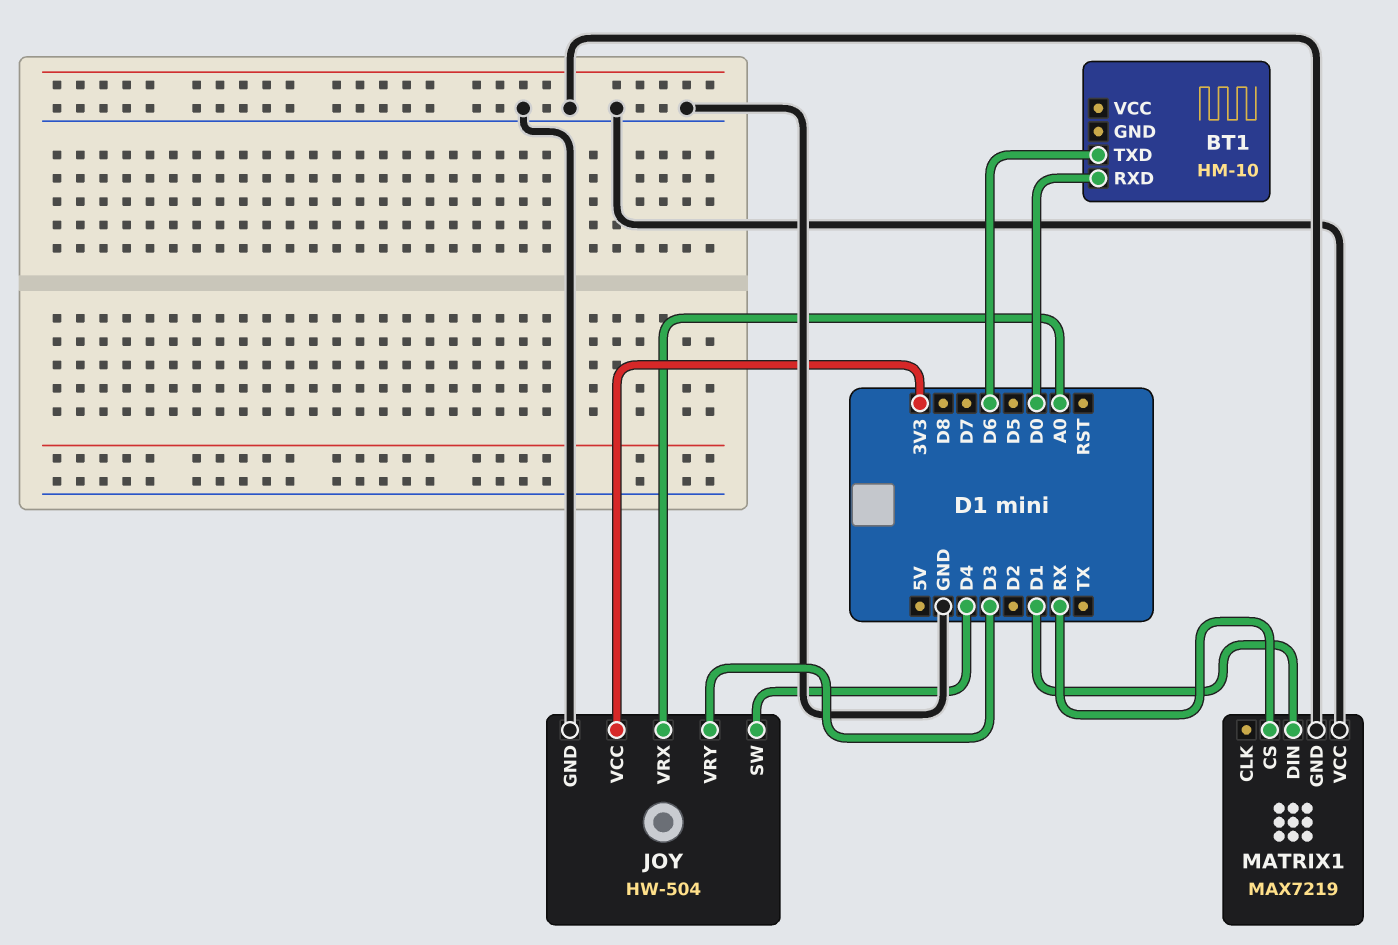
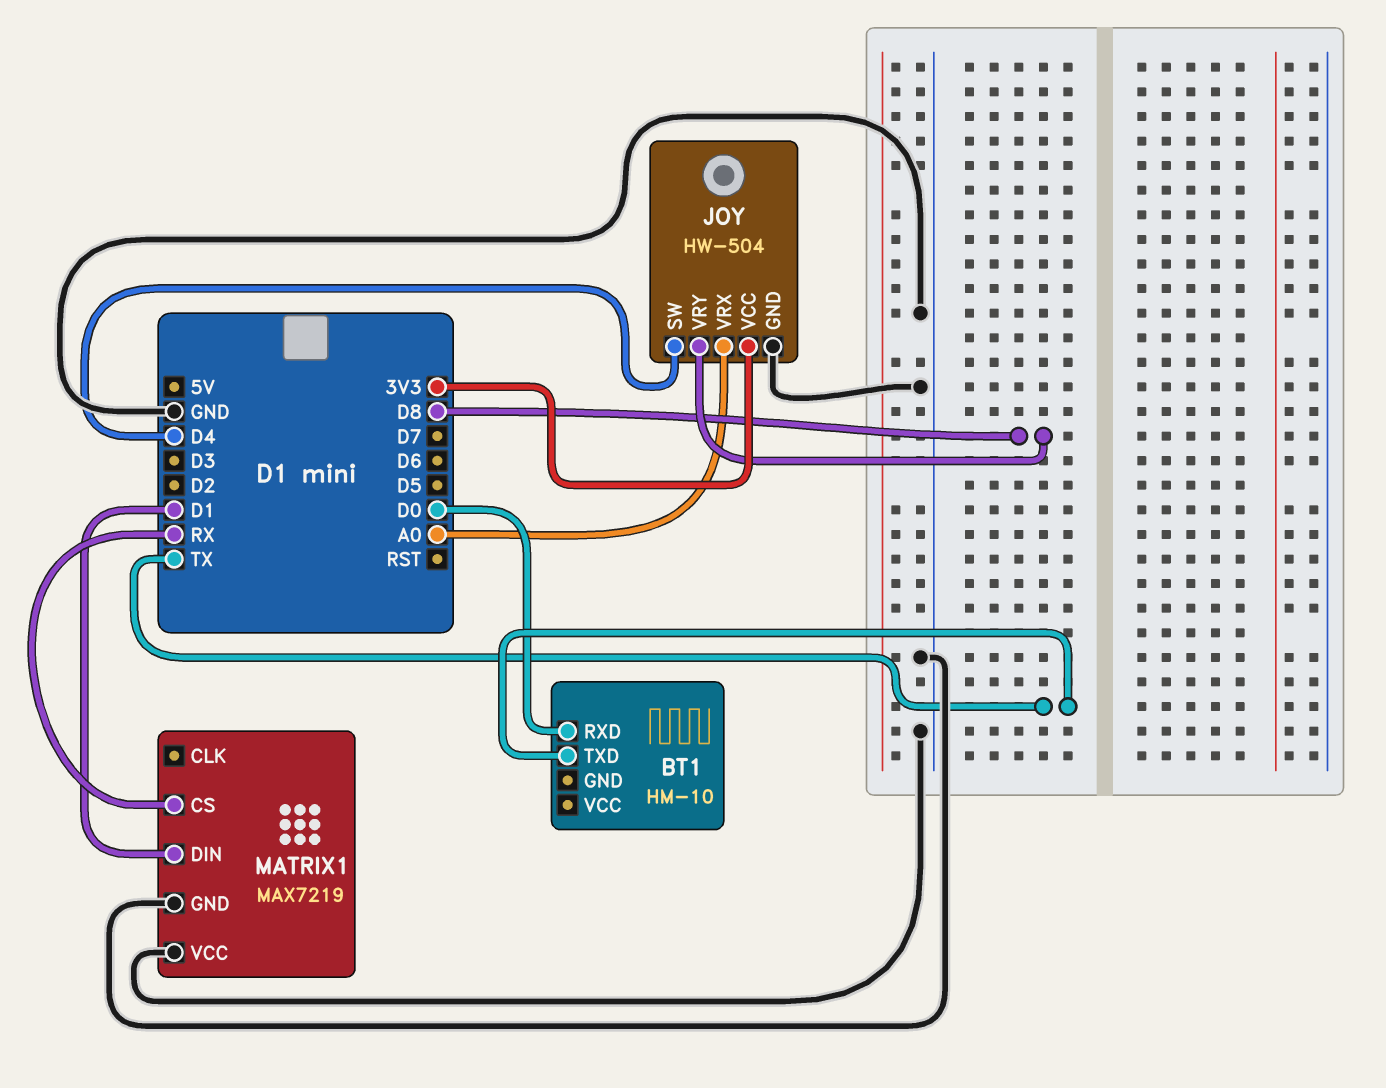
BT1 pin TXD: D6 -> TX
JOY pin VRY: D3 -> D8

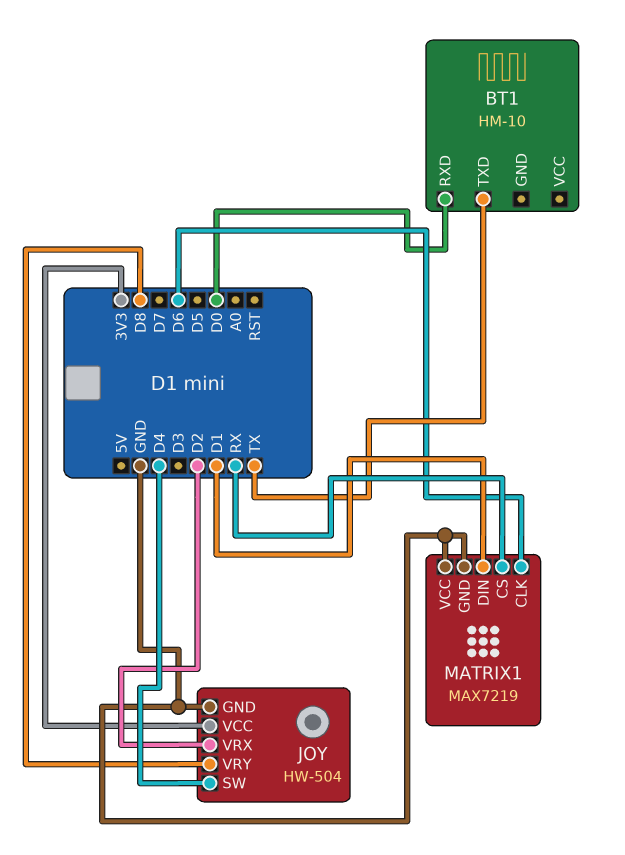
JOY pin VRX: A0 -> D2
MATRIX1 pin CLK: none -> D6

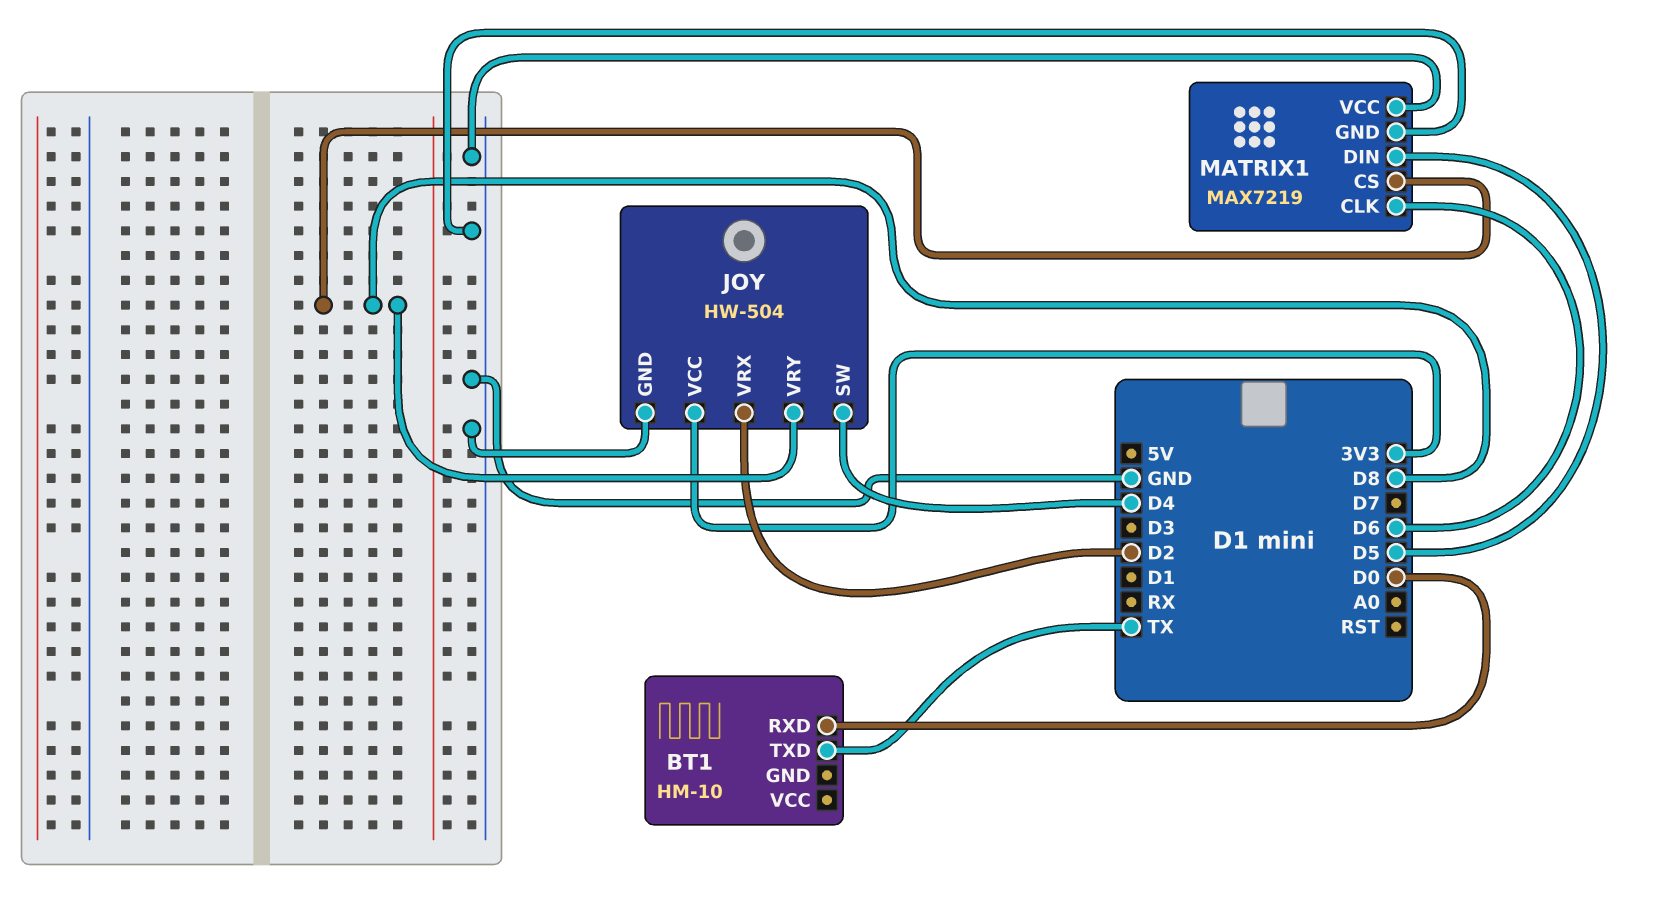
MATRIX1 pin CS: RX -> D8
MATRIX1 pin DIN: D1 -> D5

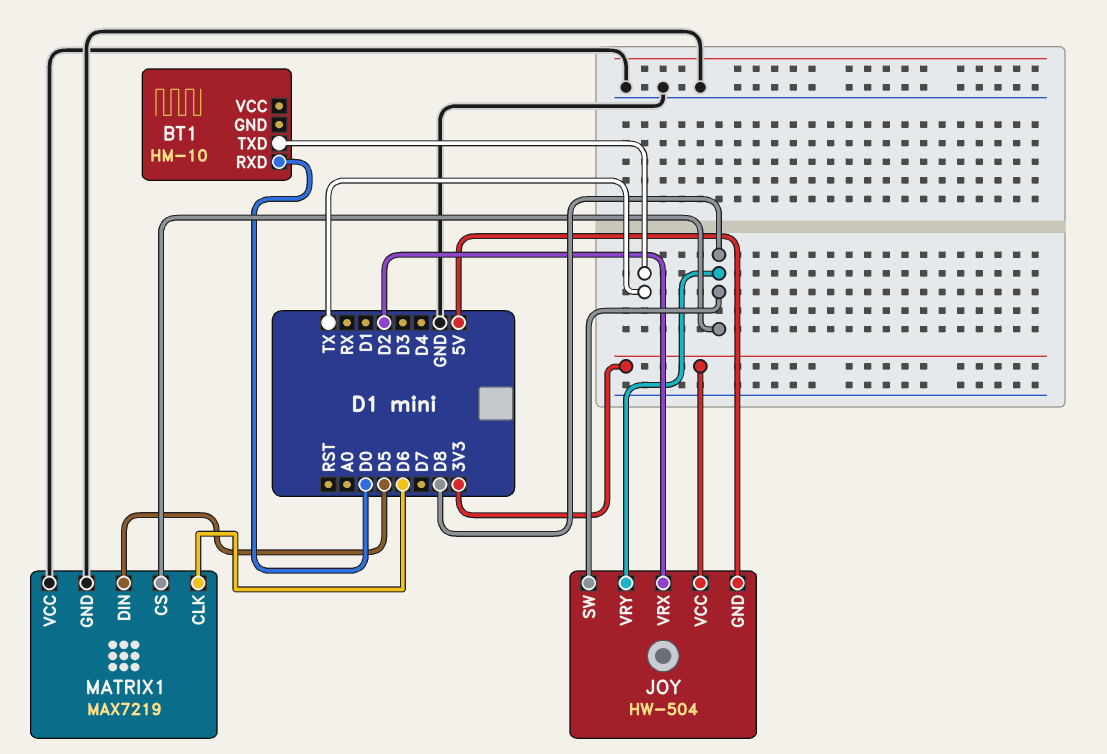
JOY pin GND: GND -> 5V
JOY pin SW: D4 -> D8

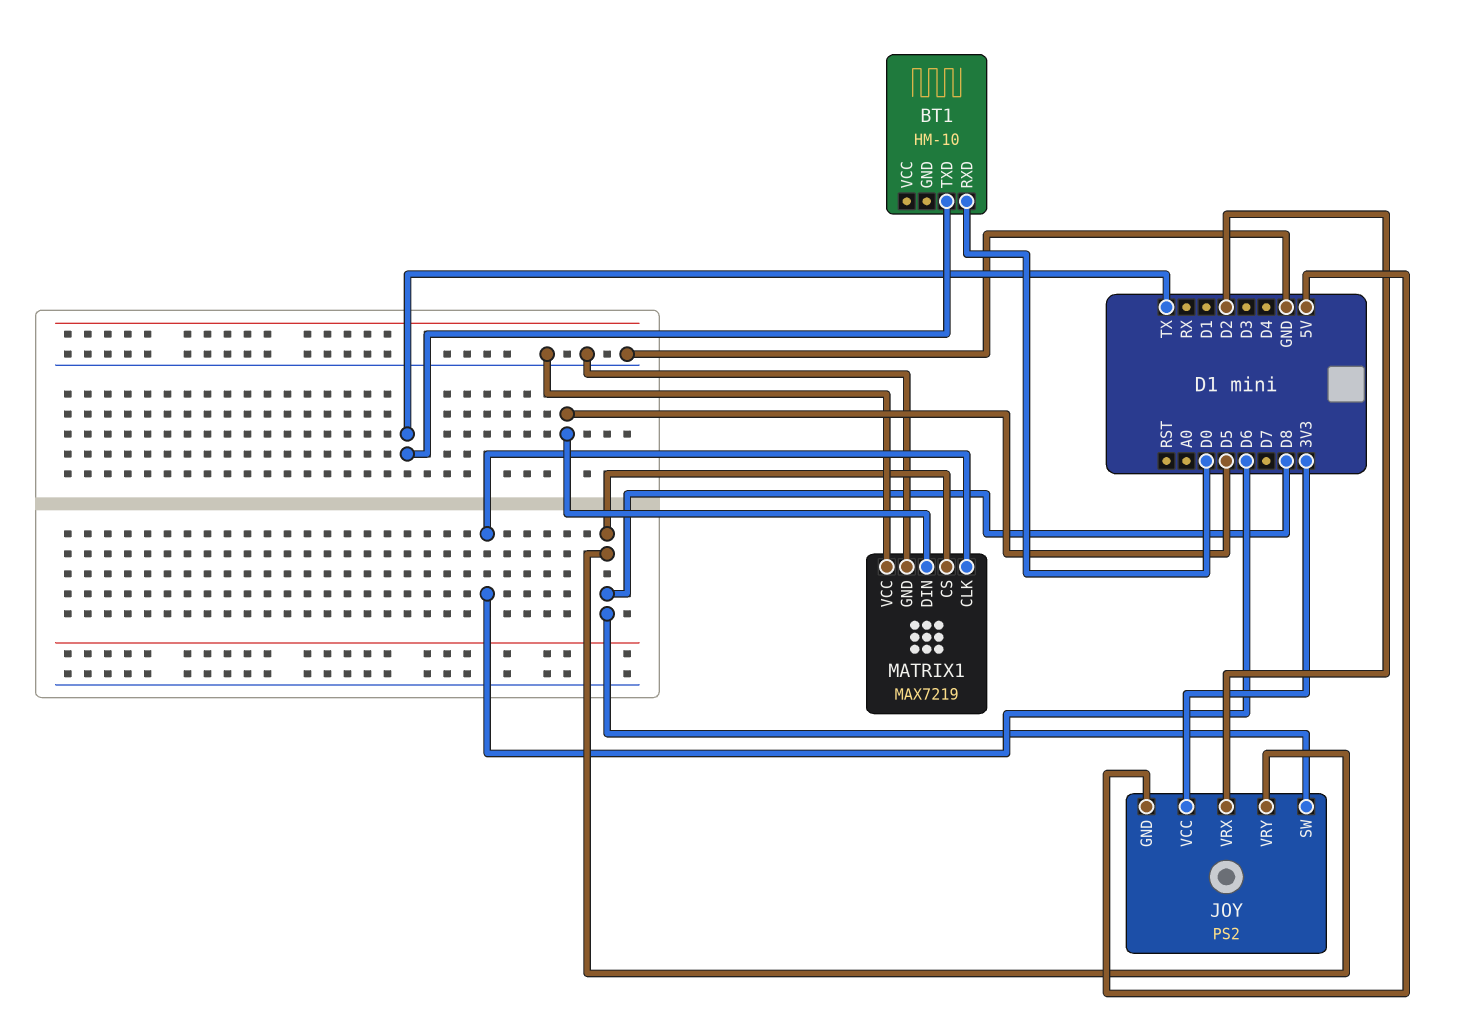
JOY: HW-504 -> PS2

